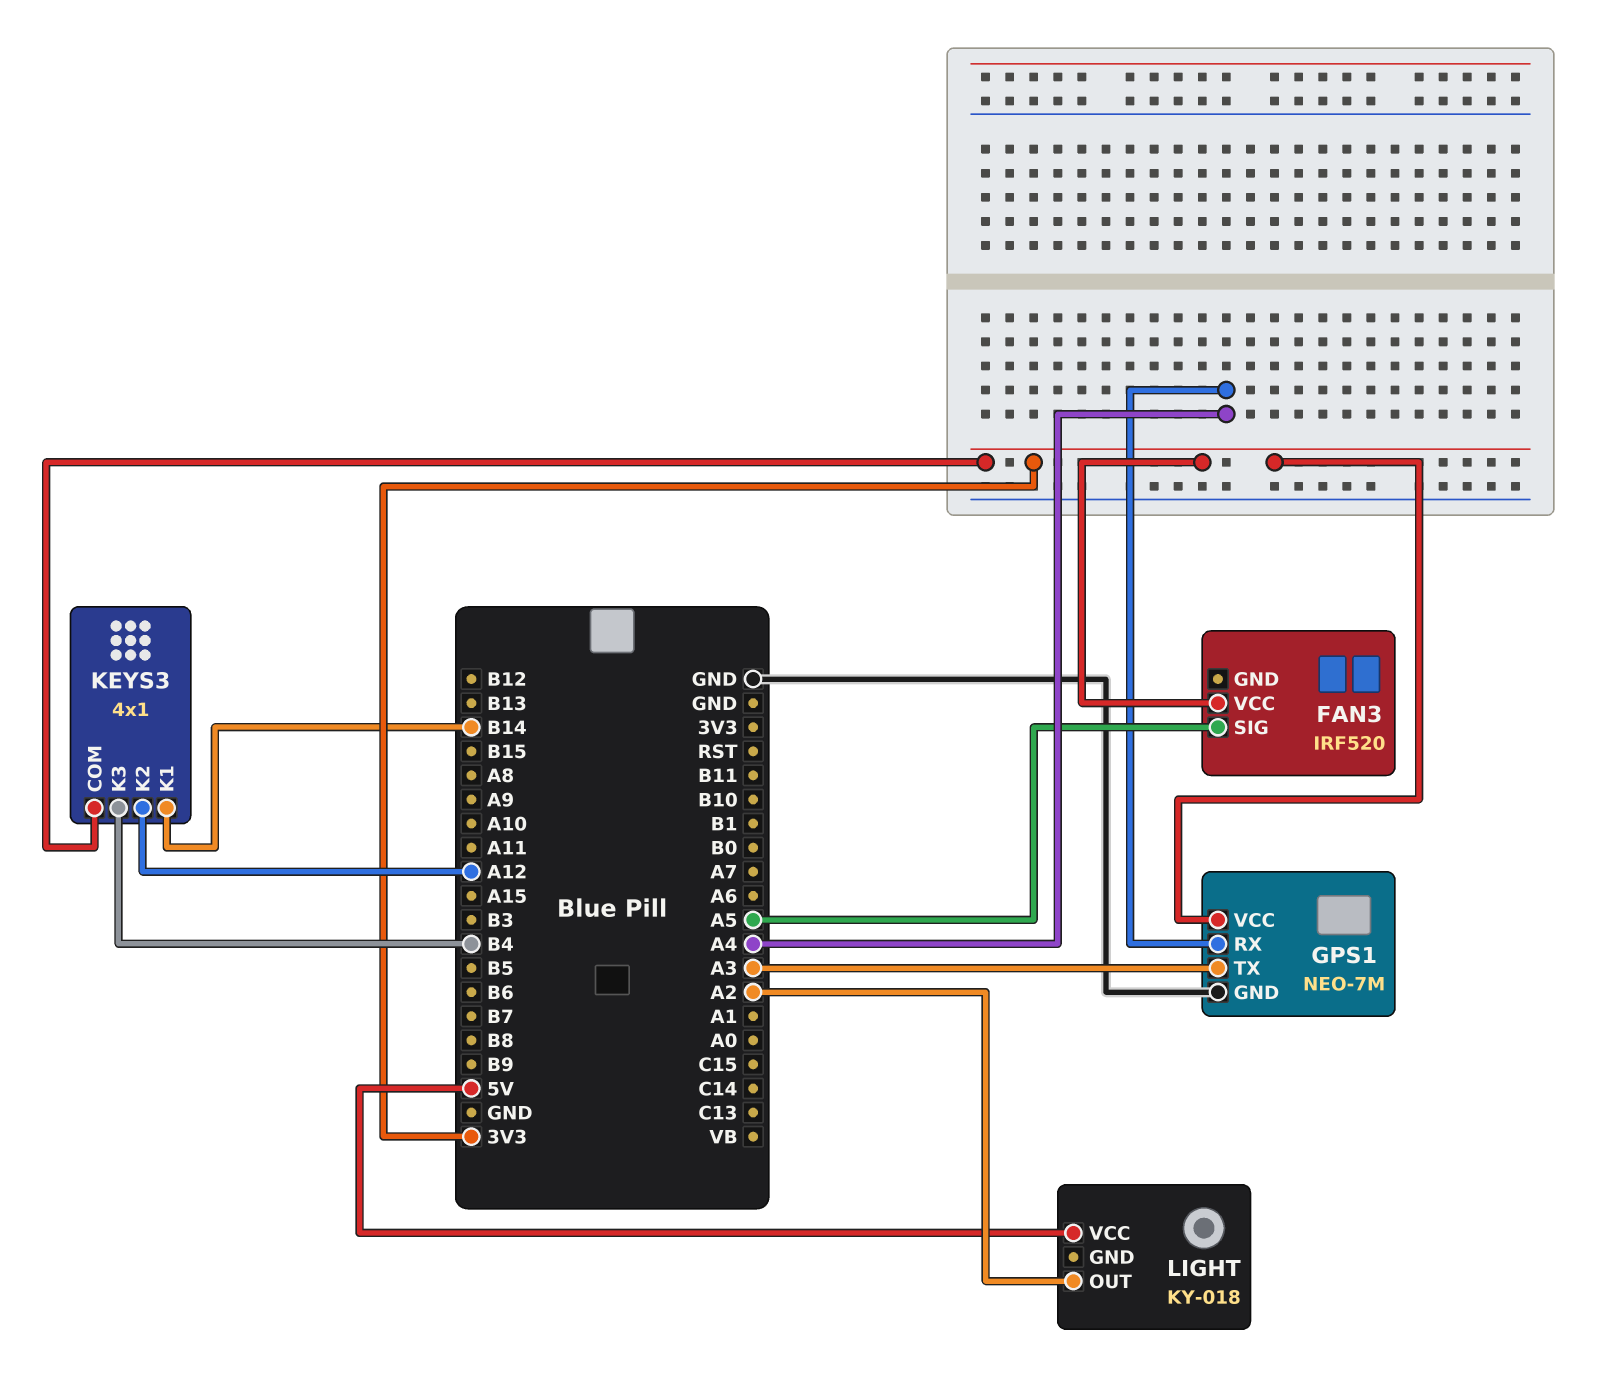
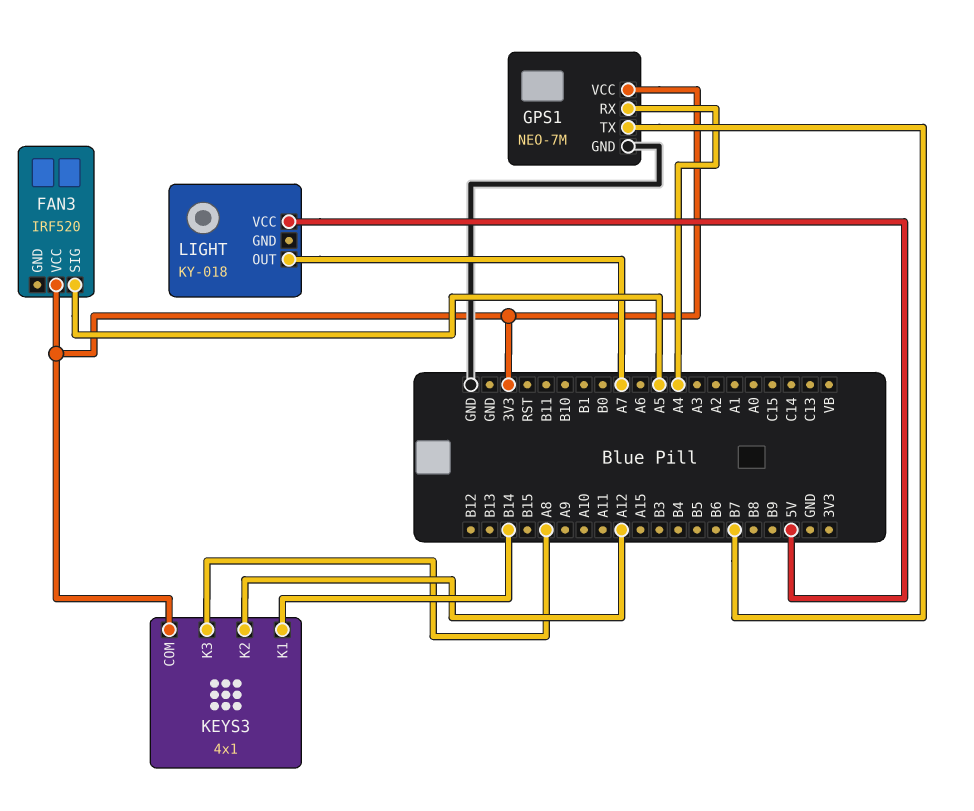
GPS1 pin TX: A3 -> B7
KEYS3 pin K3: B4 -> A8
LIGHT pin OUT: A2 -> A7

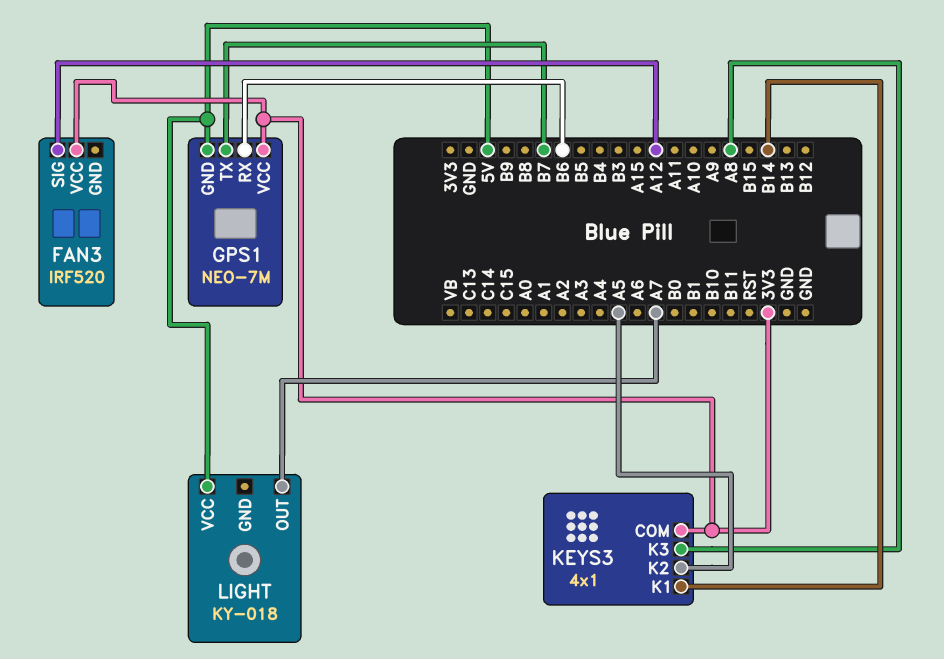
FAN3 pin SIG: A5 -> A12
GPS1 pin GND: GND -> 5V
GPS1 pin RX: A4 -> B6
KEYS3 pin K2: A12 -> A5

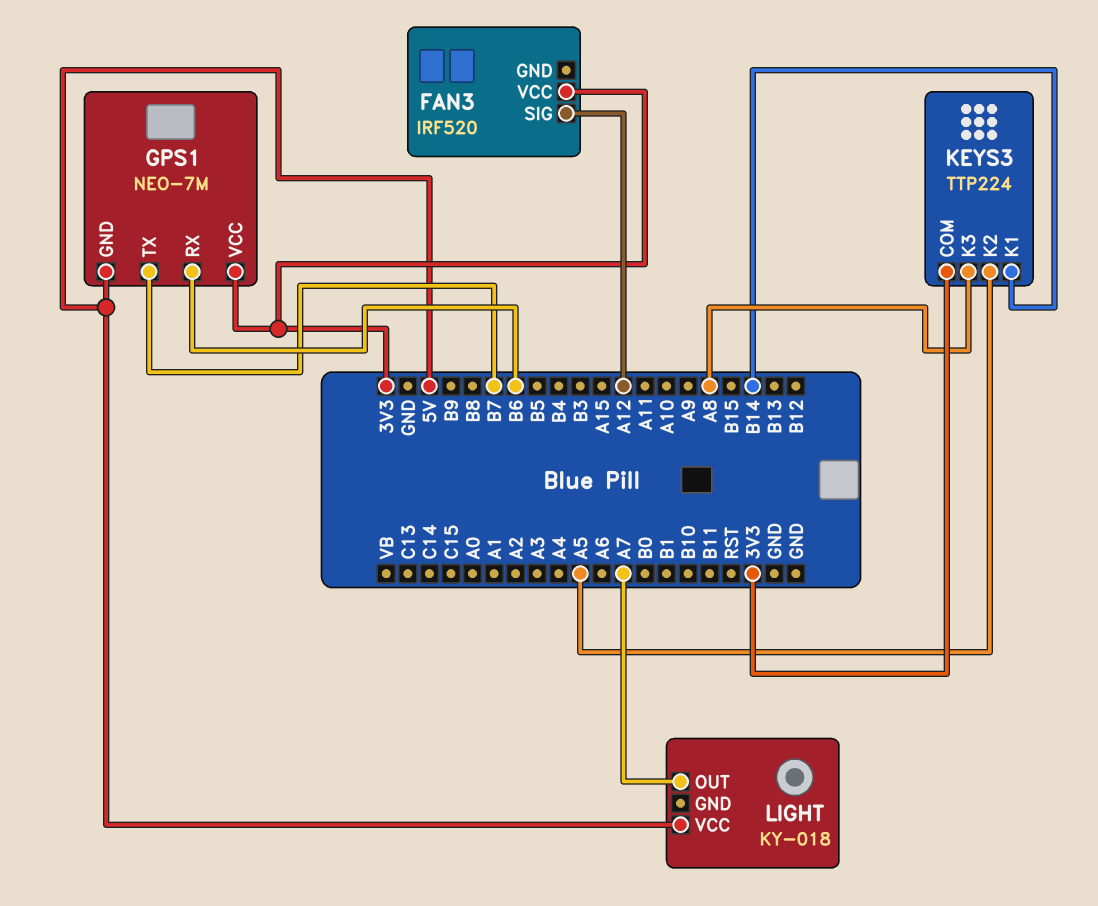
KEYS3: 4x1 -> TTP224

